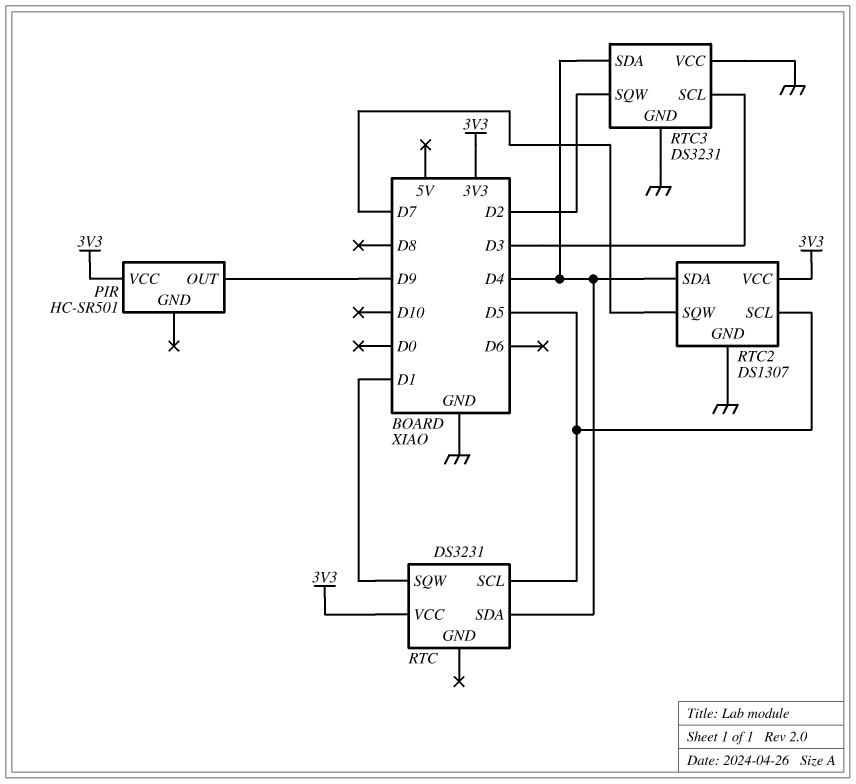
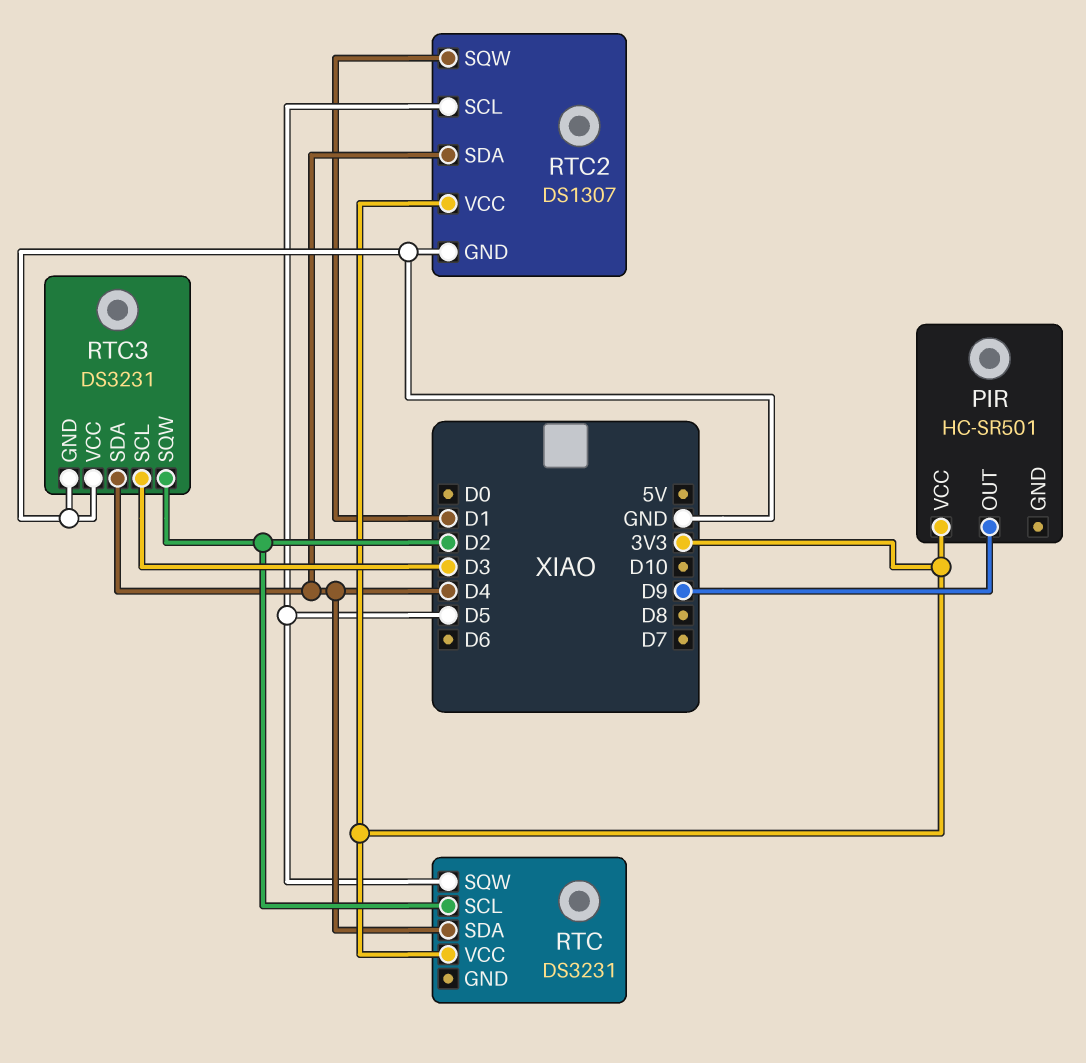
RTC pin SCL: D5 -> D2
RTC pin SQW: D1 -> D5
RTC2 pin SQW: D7 -> D1

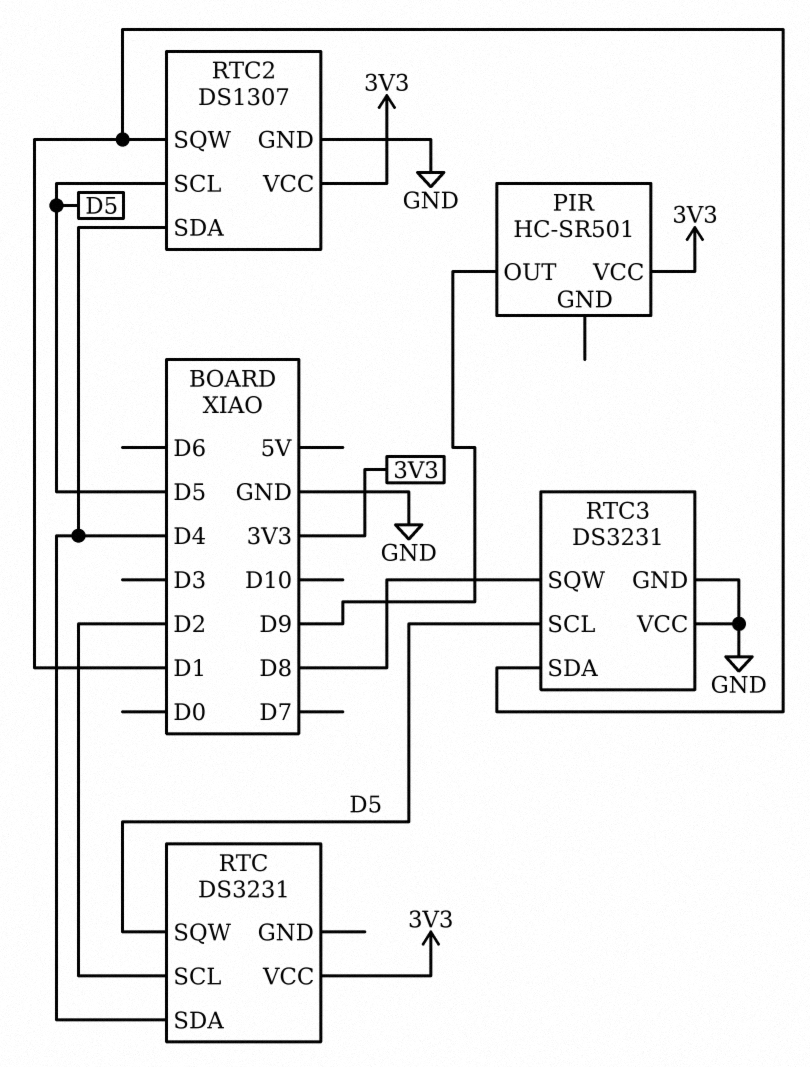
RTC3 pin SCL: D3 -> D5
RTC3 pin SDA: D4 -> D1
RTC3 pin SQW: D2 -> D8

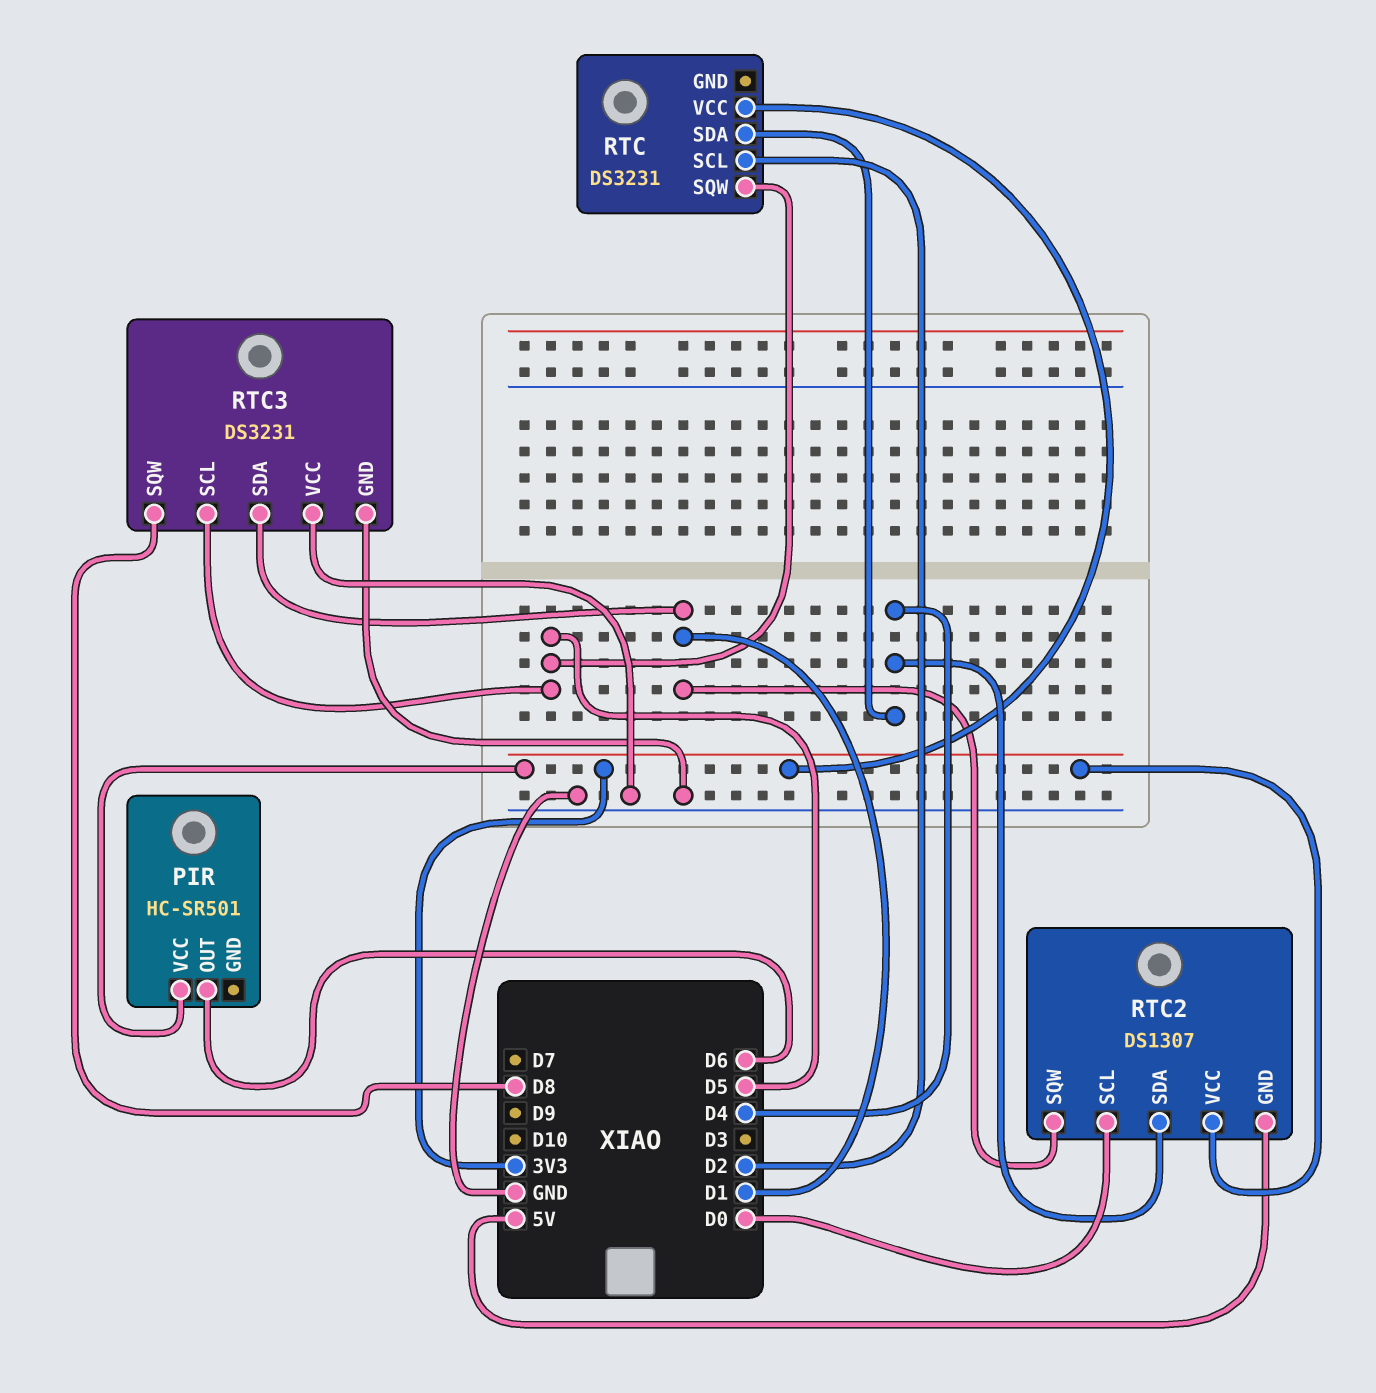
PIR pin OUT: D9 -> D6
RTC2 pin GND: GND -> 5V
RTC2 pin SCL: D5 -> D0

